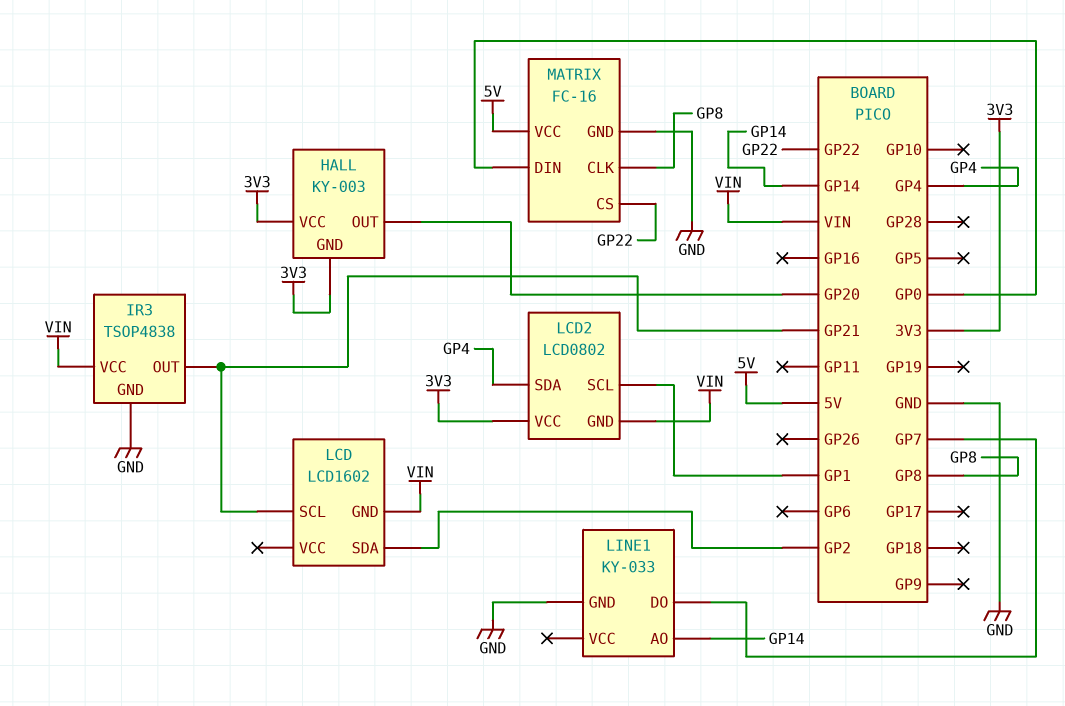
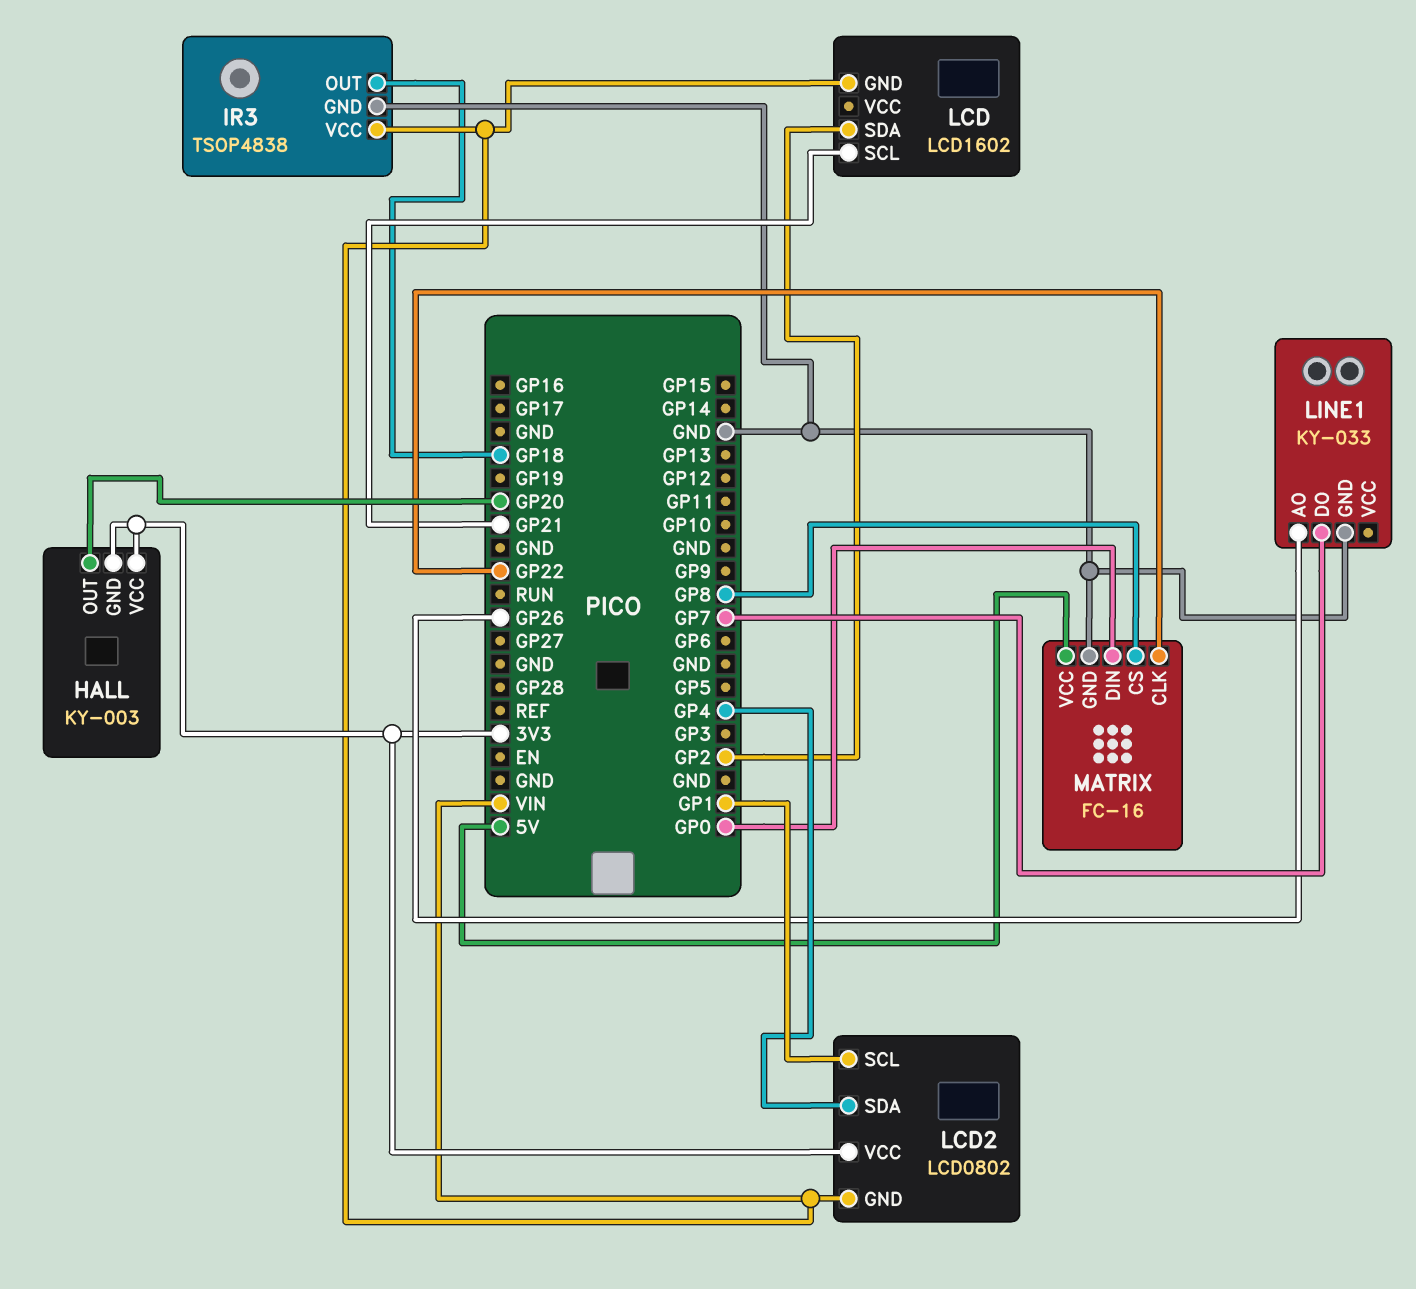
IR3 pin OUT: GP21 -> GP18
LINE1 pin AO: GP14 -> GP26
MATRIX pin CLK: GP8 -> GP22
MATRIX pin CS: GP22 -> GP8

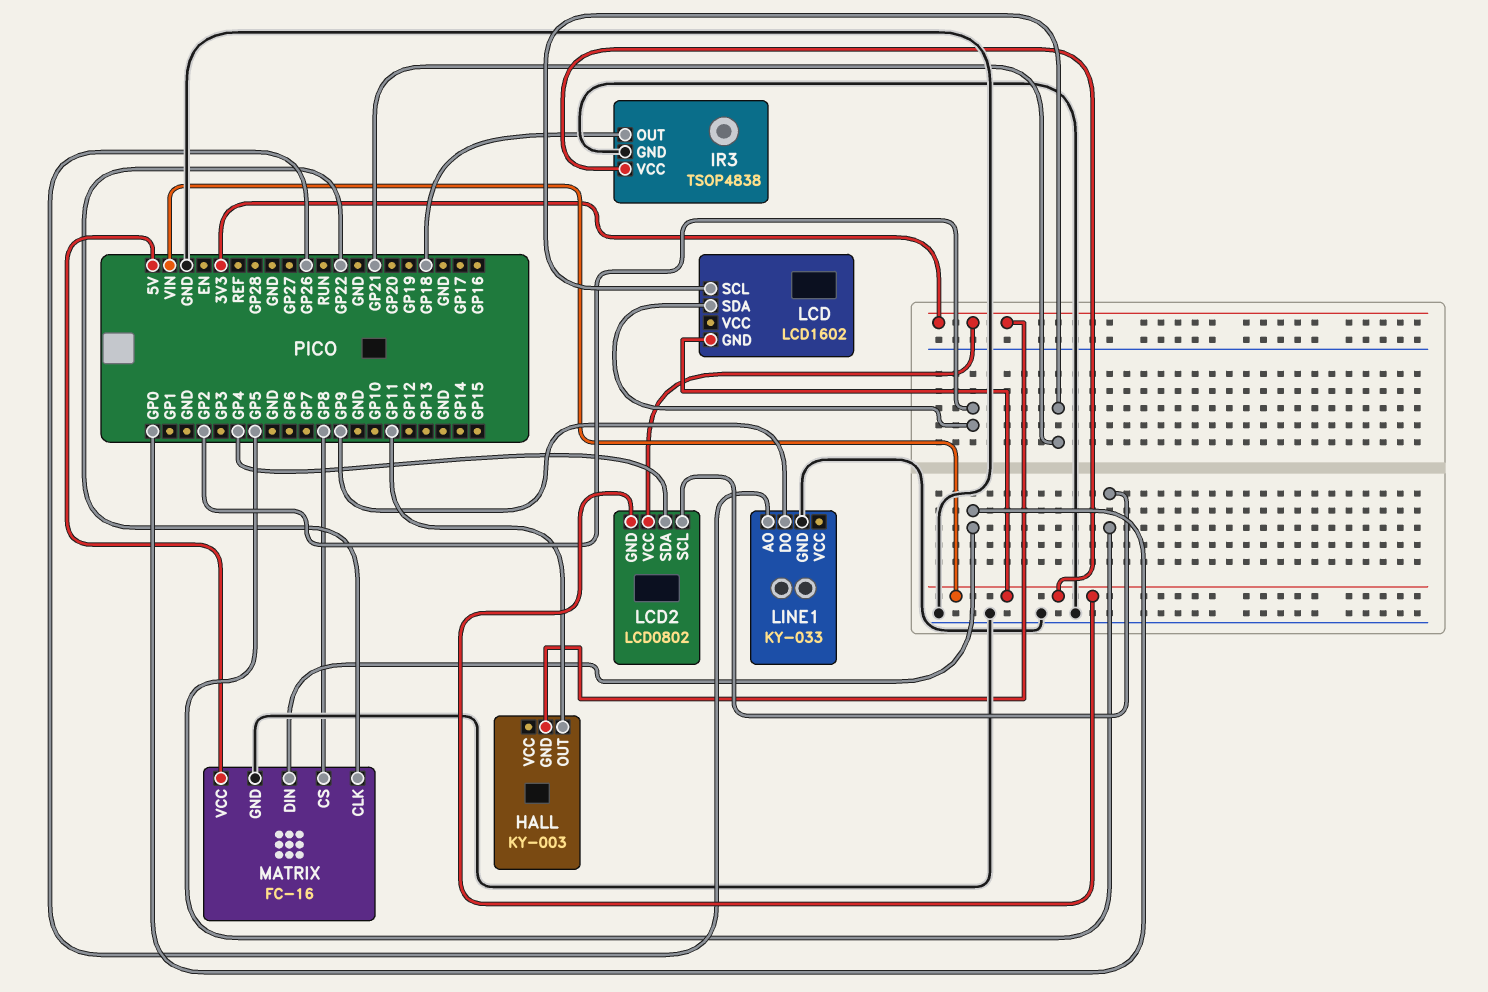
HALL pin OUT: GP20 -> GP11
HALL pin VCC: 3V3 -> none
LCD2 pin SCL: GP1 -> GP5
LINE1 pin DO: GP7 -> GP9

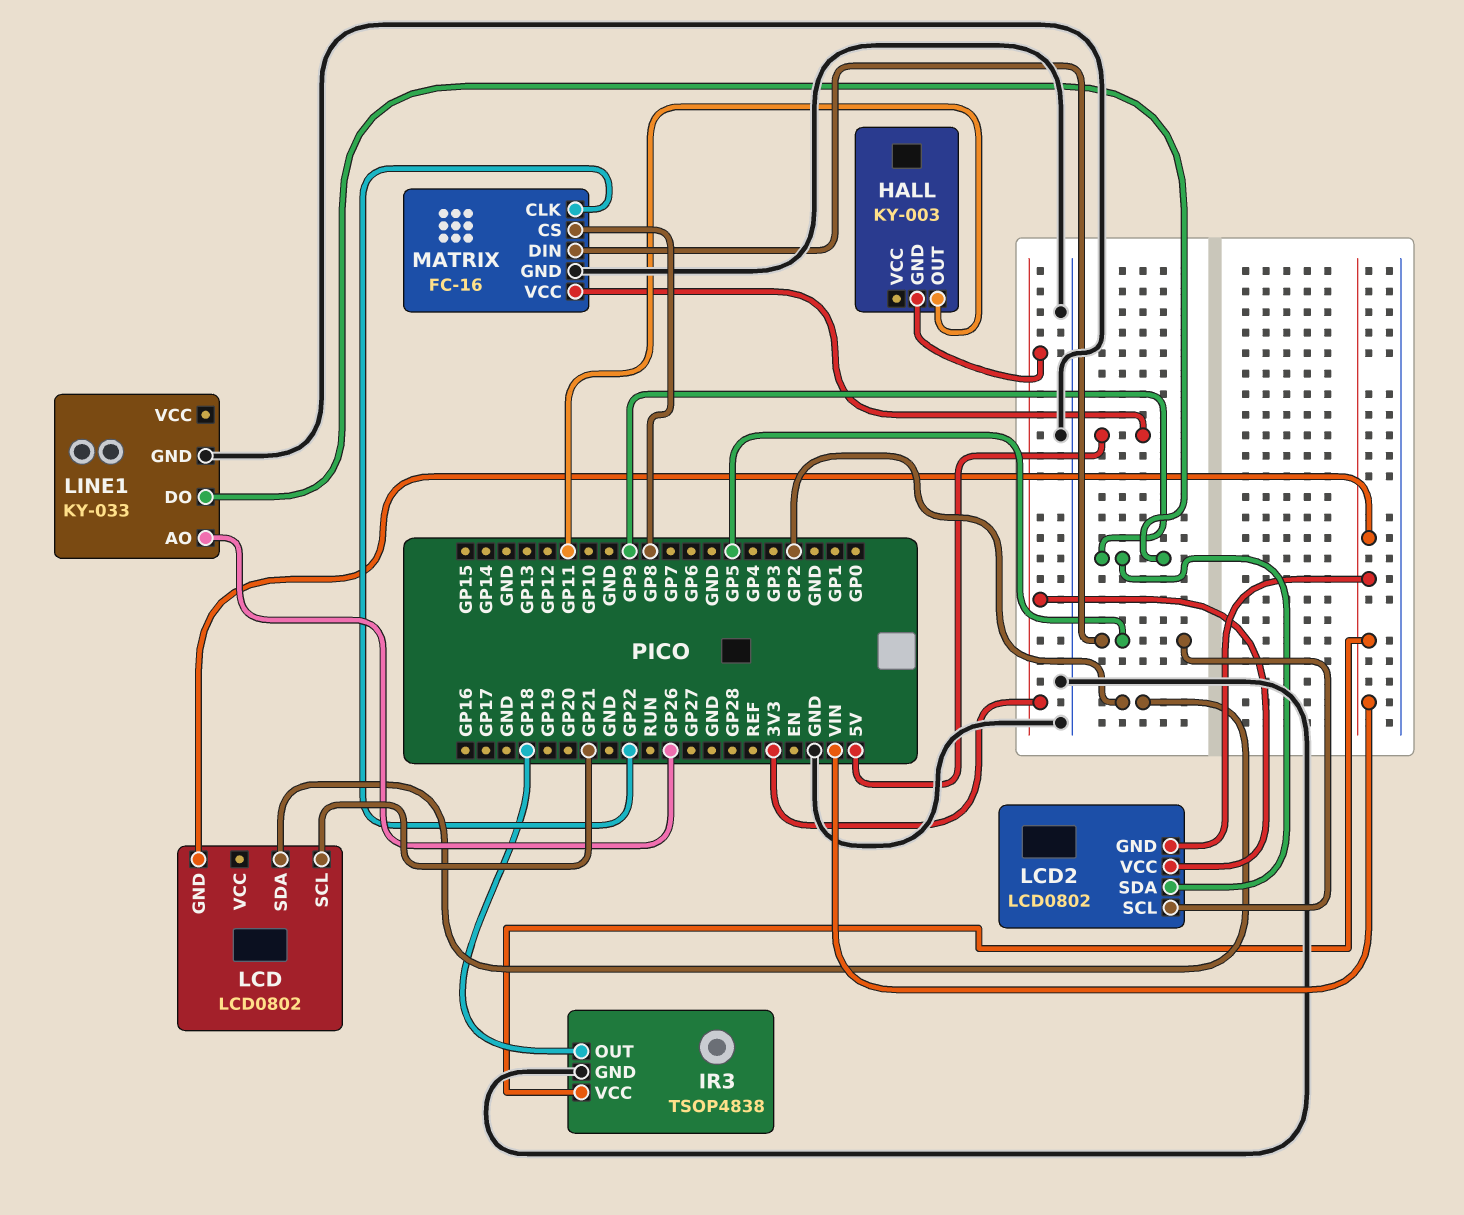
LCD: LCD1602 -> LCD0802
LCD2 pin SDA: GP4 -> GP9
MATRIX pin DIN: GP0 -> GP5

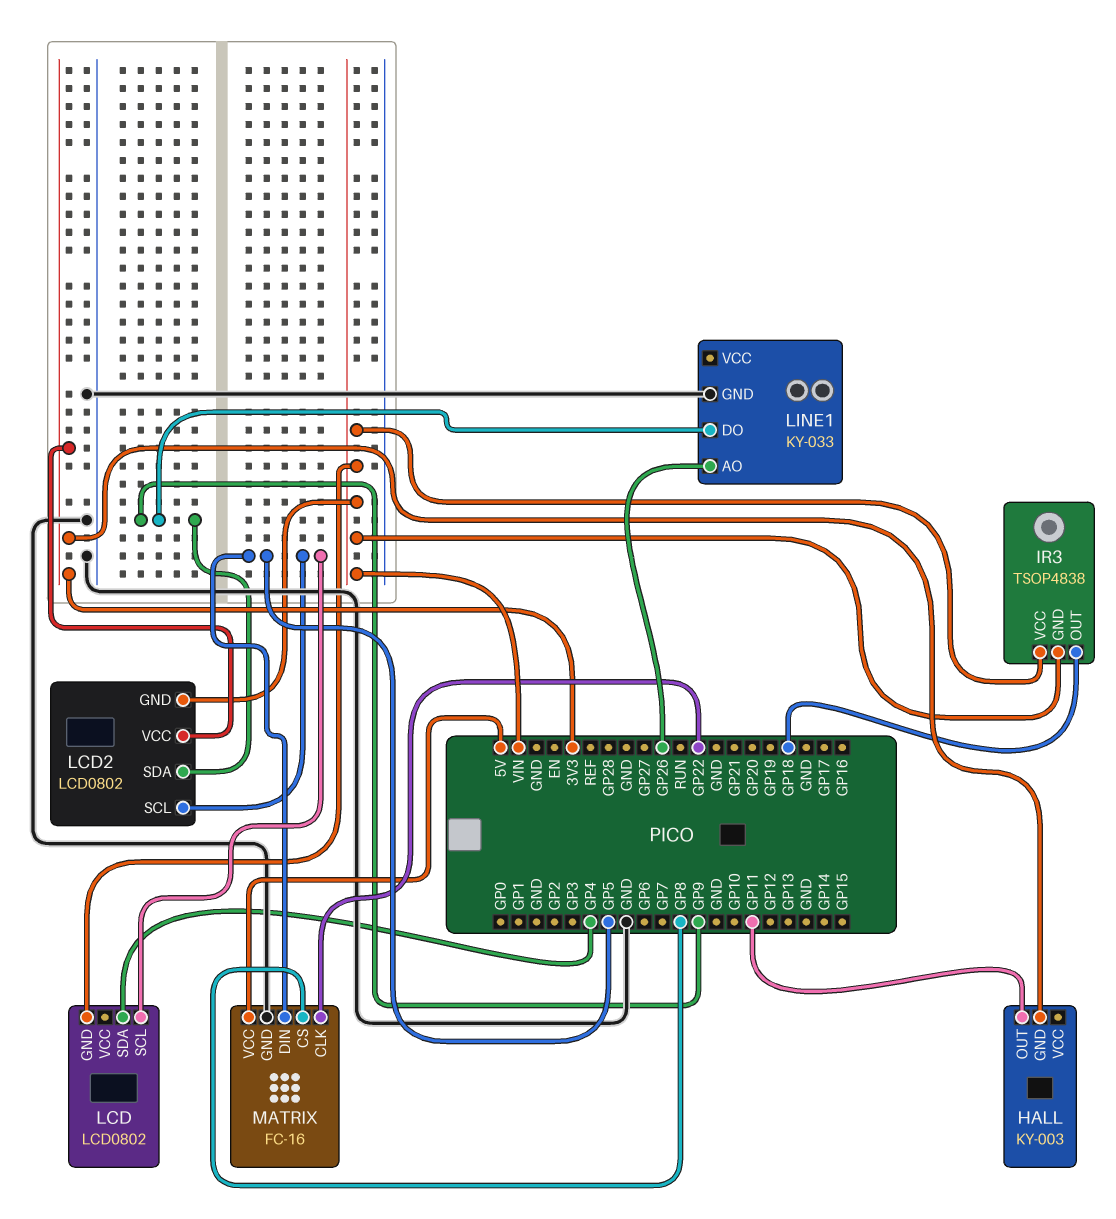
IR3 pin GND: GND -> VIN
LCD pin SCL: GP21 -> GP5
LCD pin SDA: GP2 -> GP4

